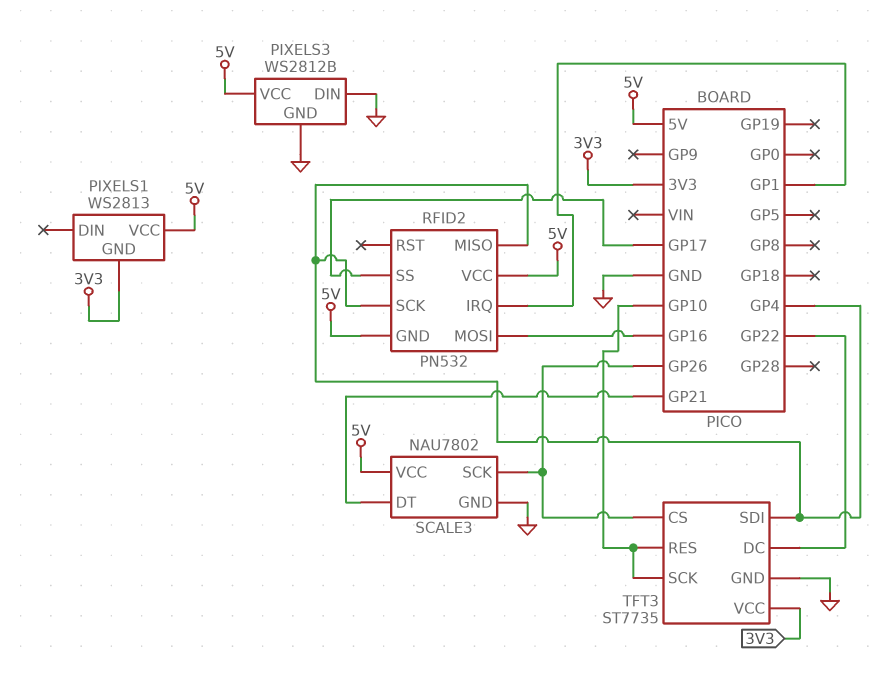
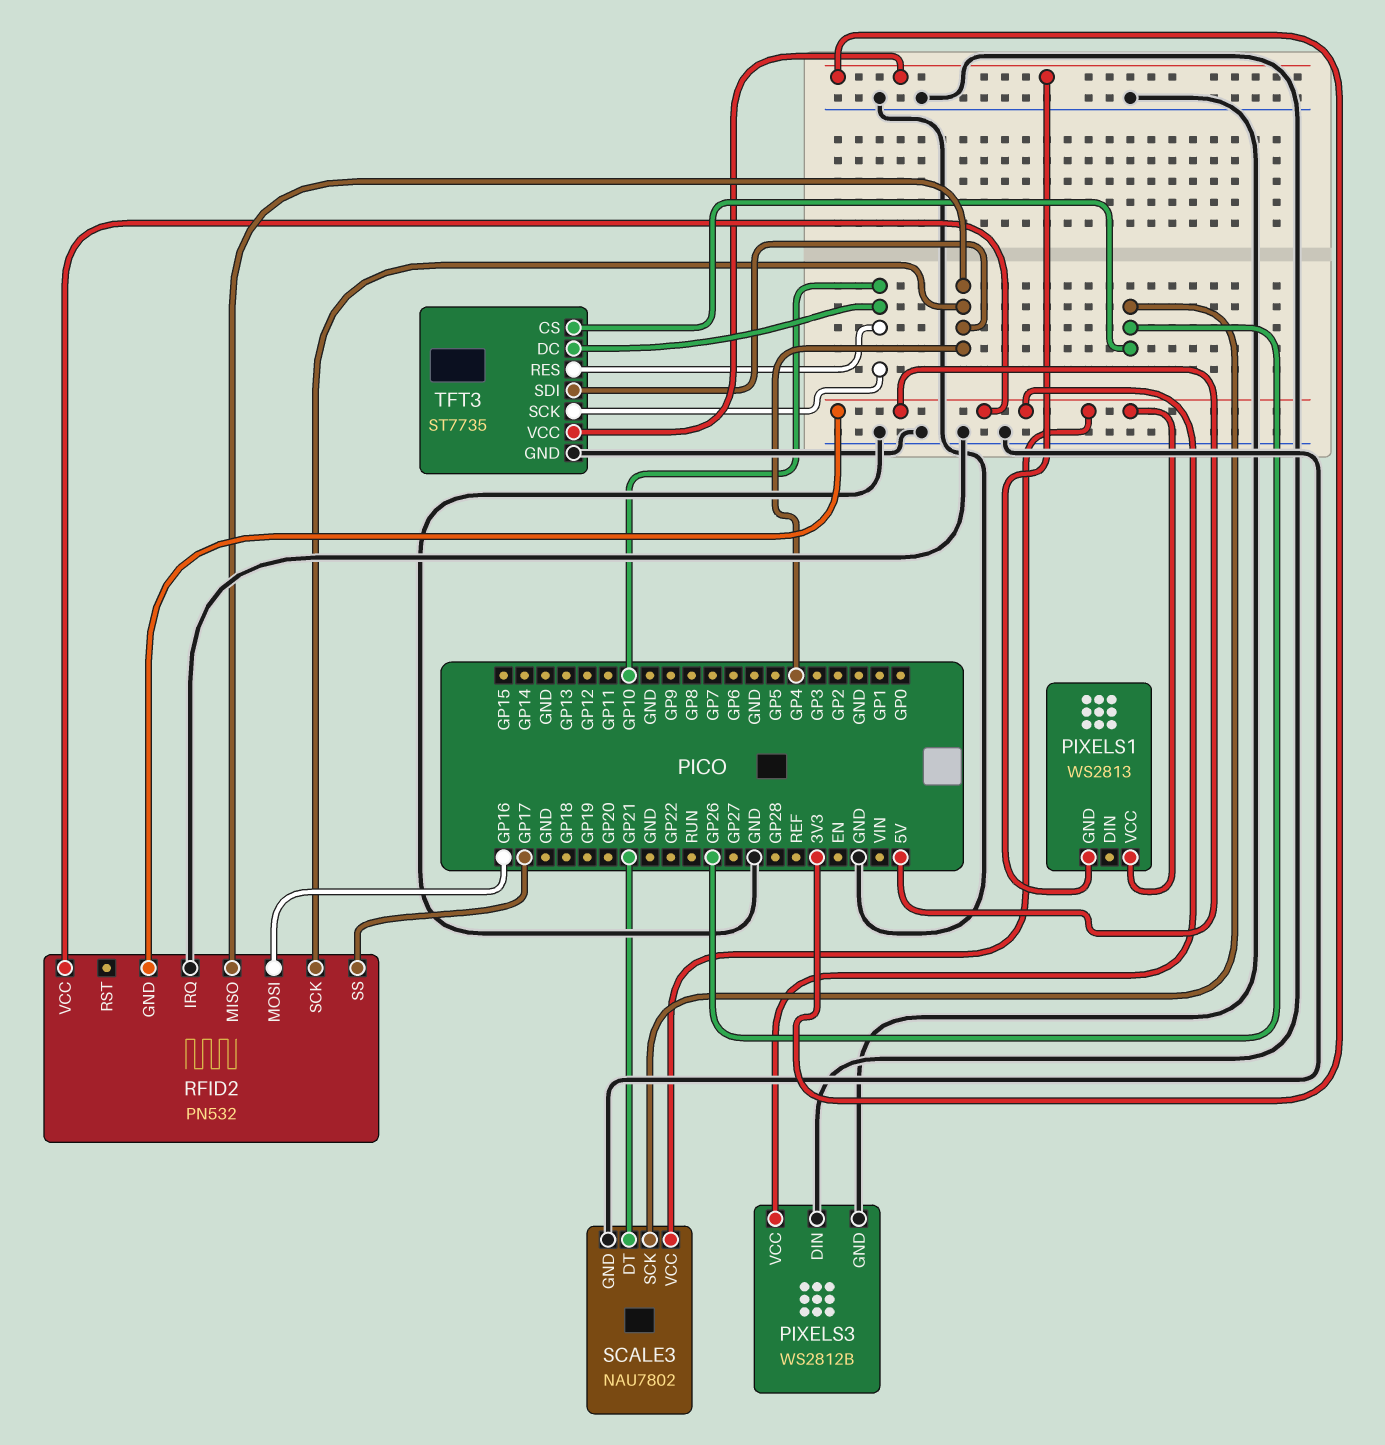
RFID2 pin IRQ: GP1 -> GND
TFT3 pin DC: GP22 -> GP10

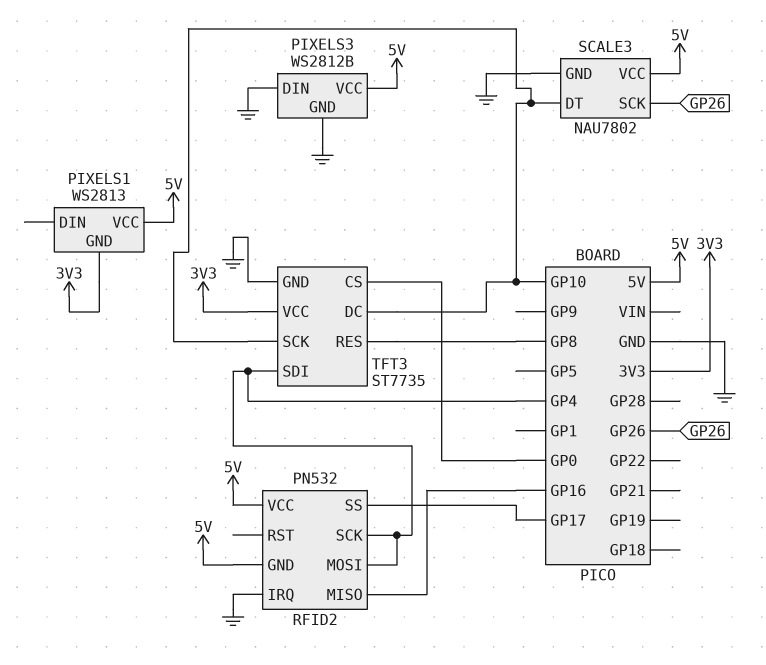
RFID2 pin MISO: GP4 -> GP16
RFID2 pin MOSI: GP16 -> GP4
SCALE3 pin DT: GP21 -> GP10
TFT3 pin CS: GP26 -> GP0
TFT3 pin RES: GP10 -> GP8

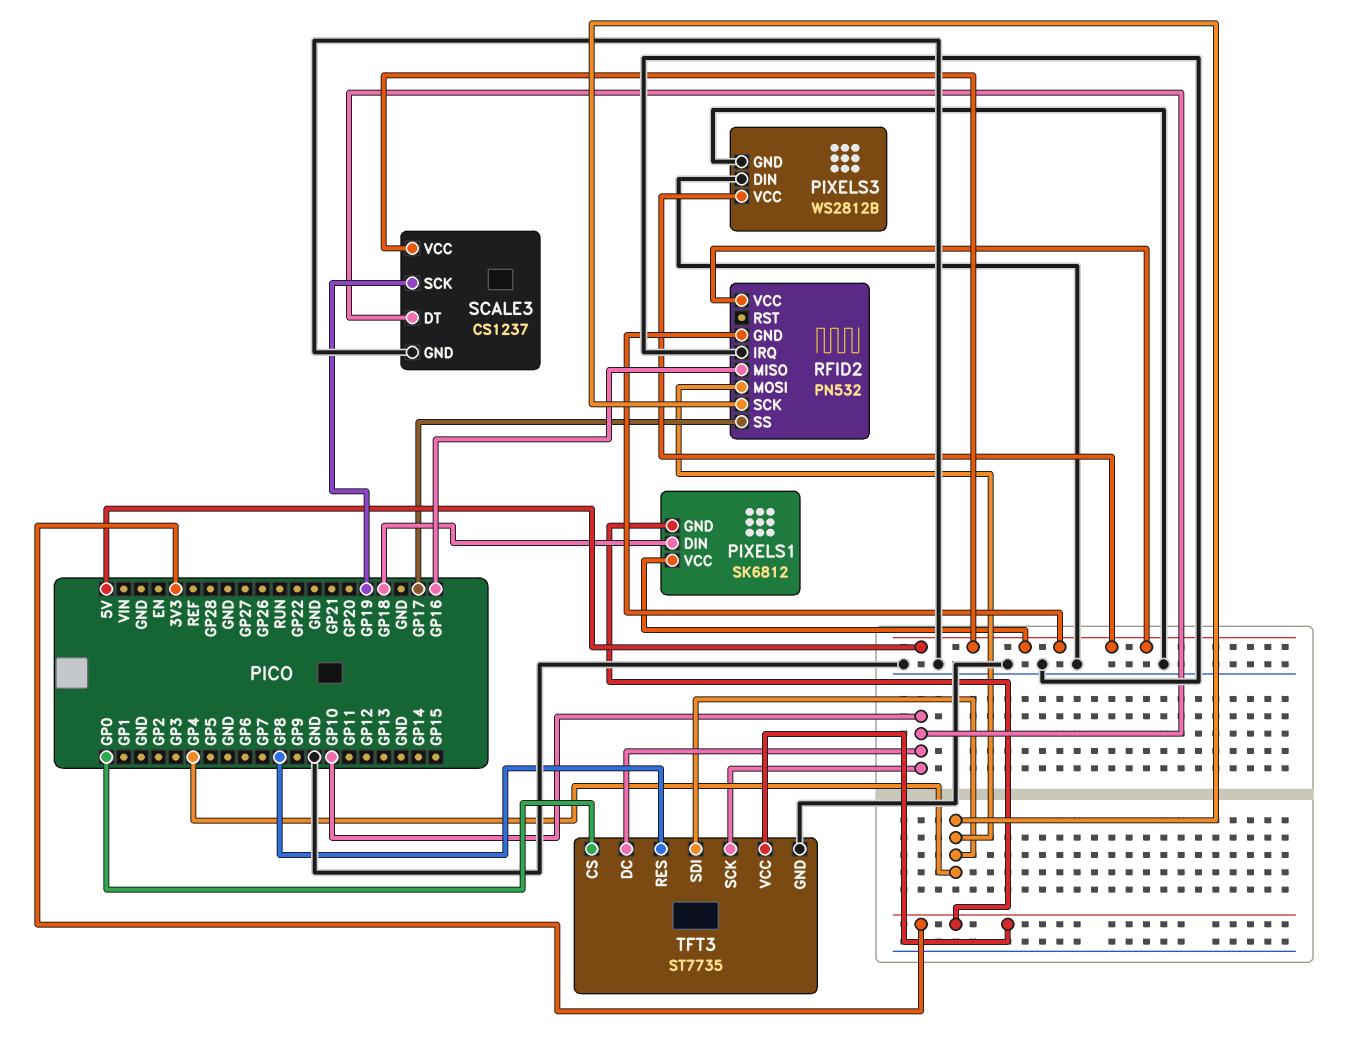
PIXELS1: WS2813 -> SK6812
PIXELS1 pin DIN: none -> GP18
SCALE3: NAU7802 -> CS1237
SCALE3 pin SCK: GP26 -> GP19

